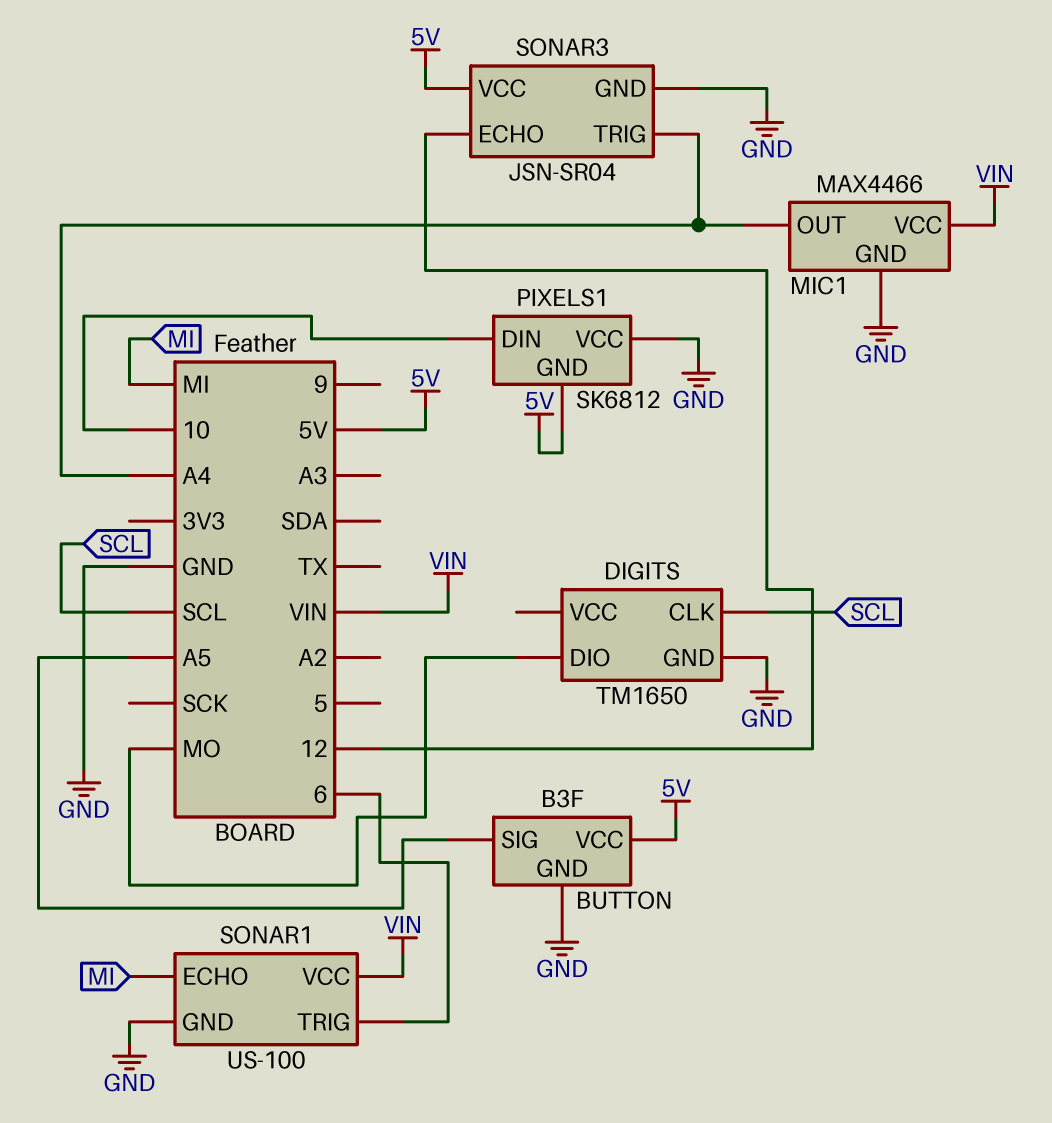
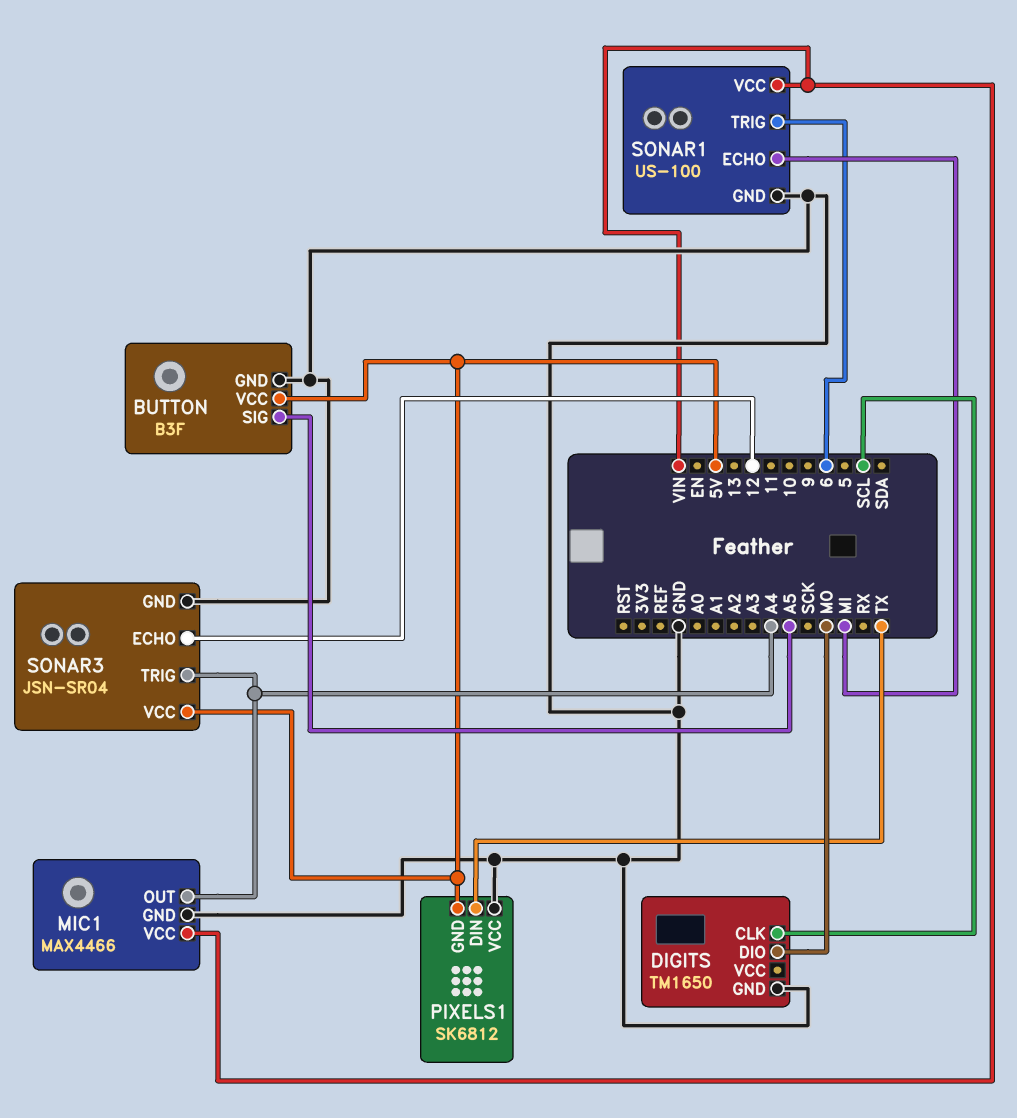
PIXELS1 pin DIN: 10 -> TX

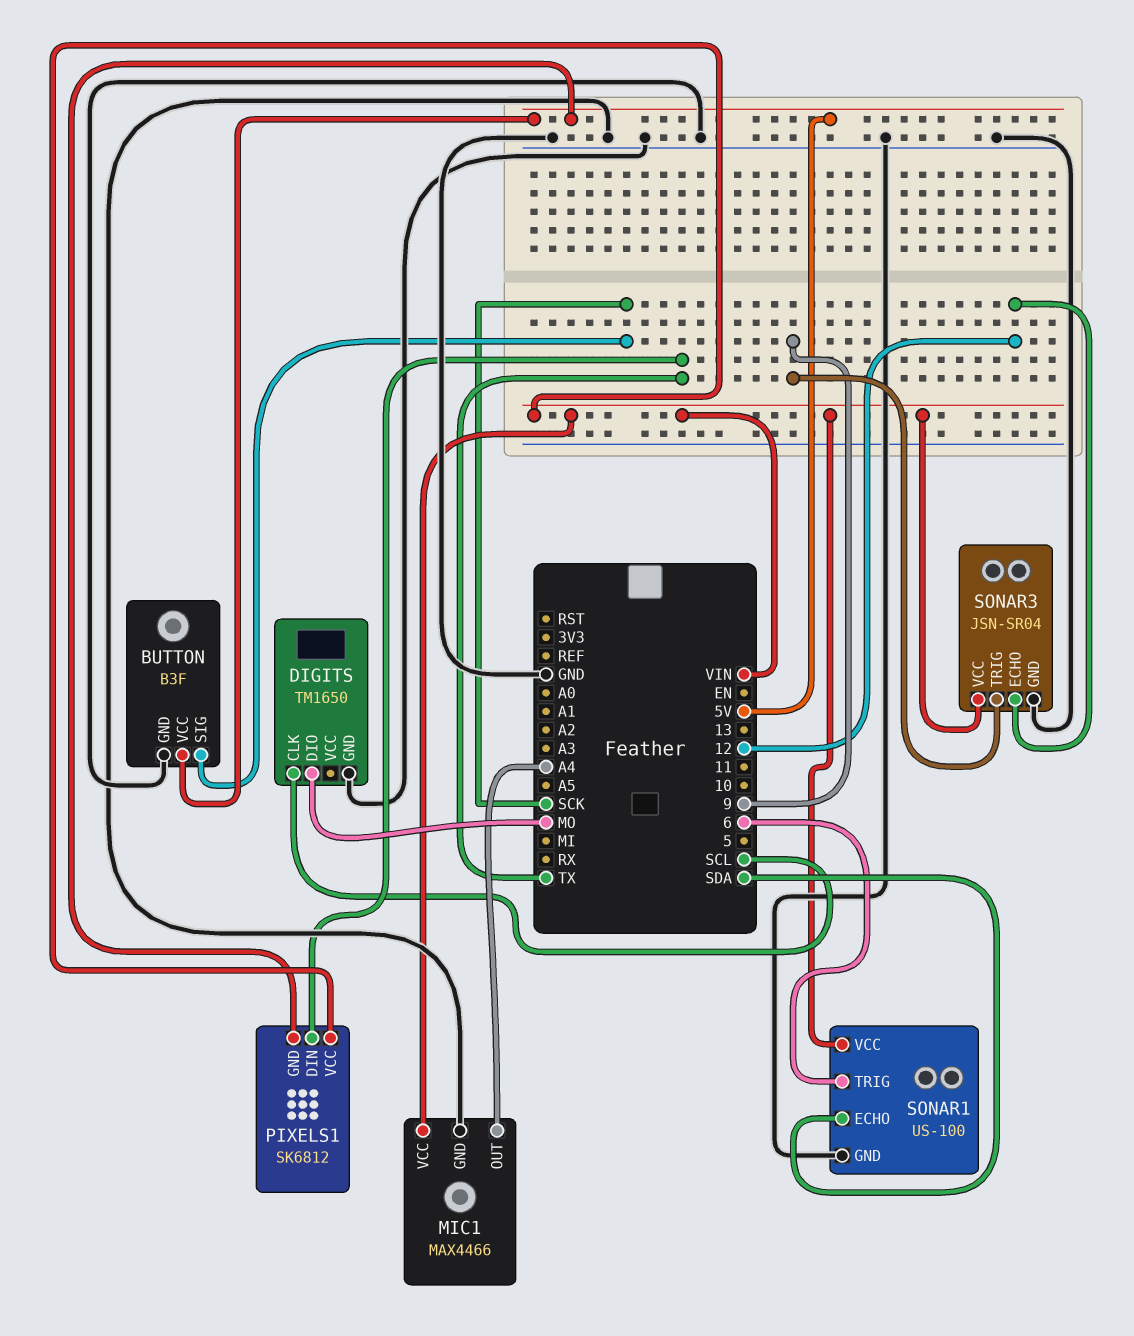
BUTTON pin SIG: A5 -> SCK
PIXELS1 pin VCC: GND -> VIN
SONAR1 pin ECHO: MI -> SDA
SONAR3 pin TRIG: A4 -> 9
SONAR3 pin VCC: 5V -> VIN

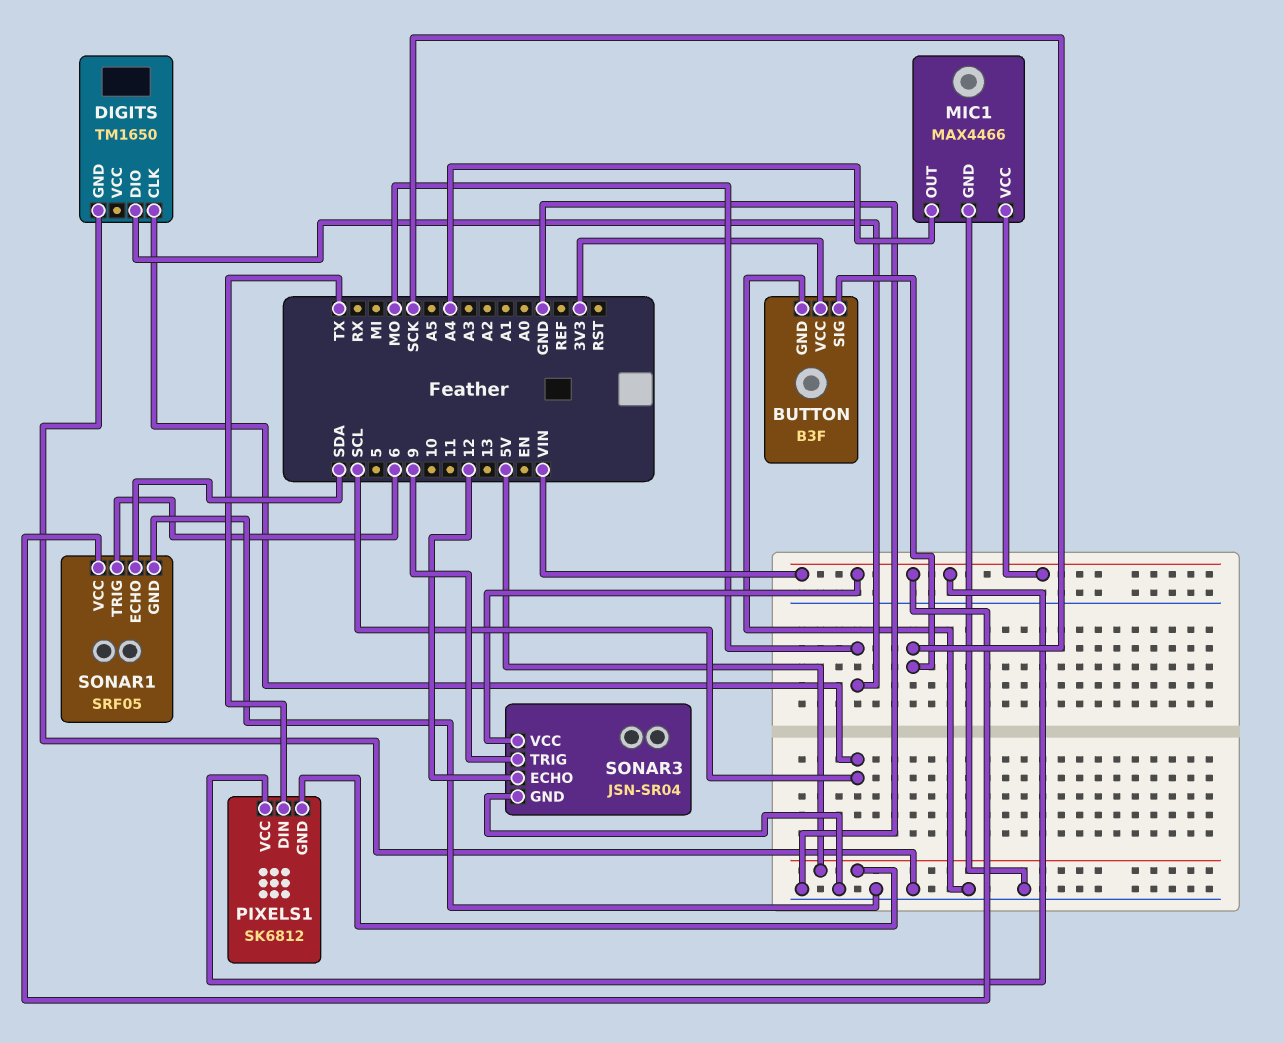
BUTTON pin VCC: 5V -> 3V3
SONAR1: US-100 -> SRF05

